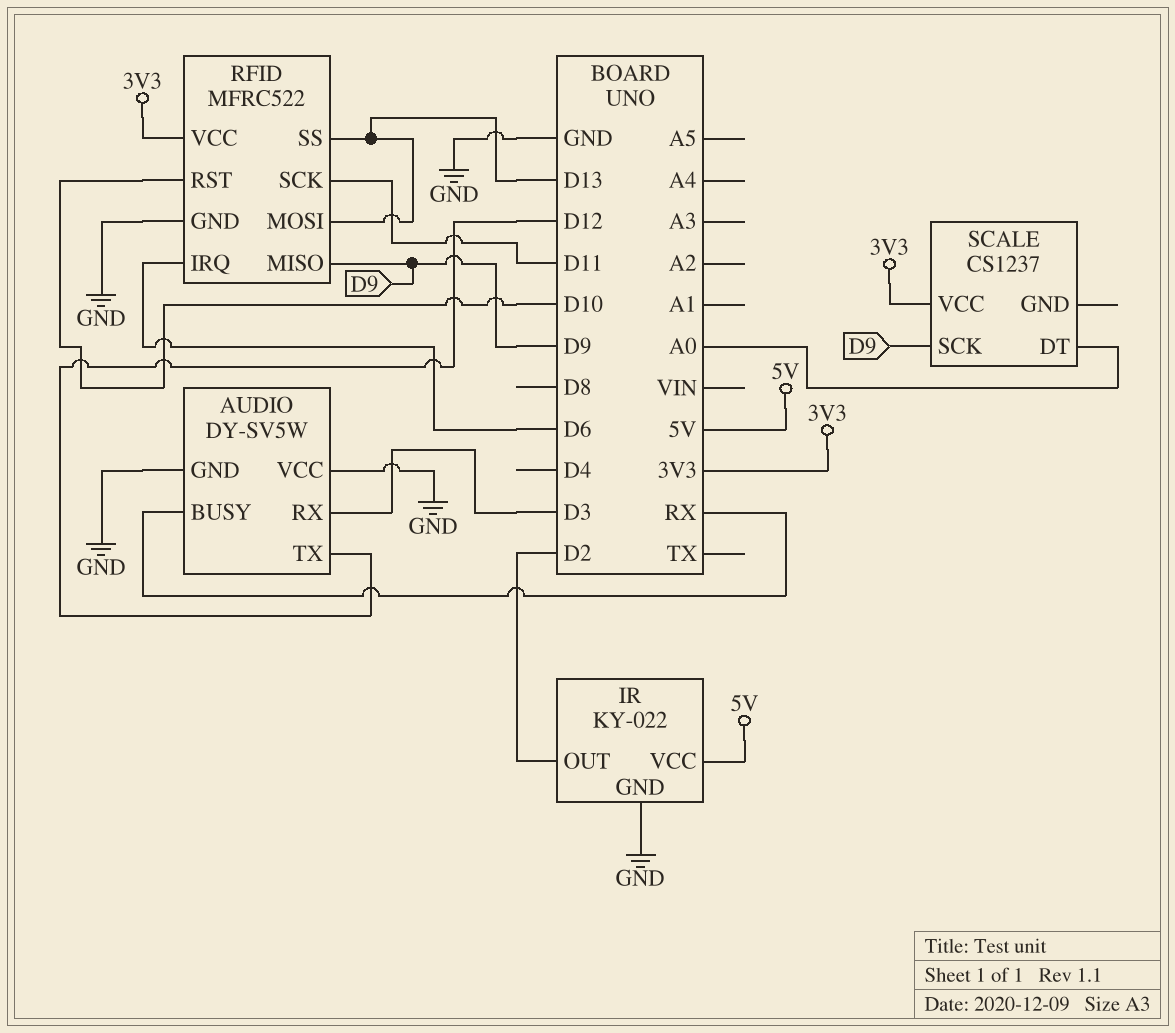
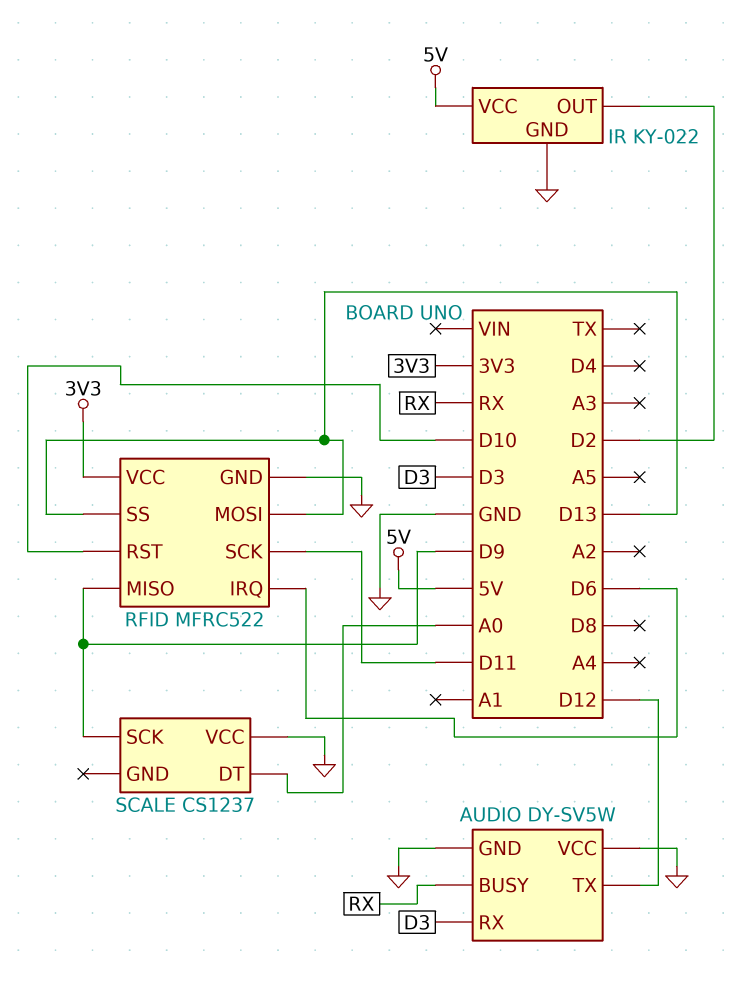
SCALE pin VCC: 3V3 -> GND

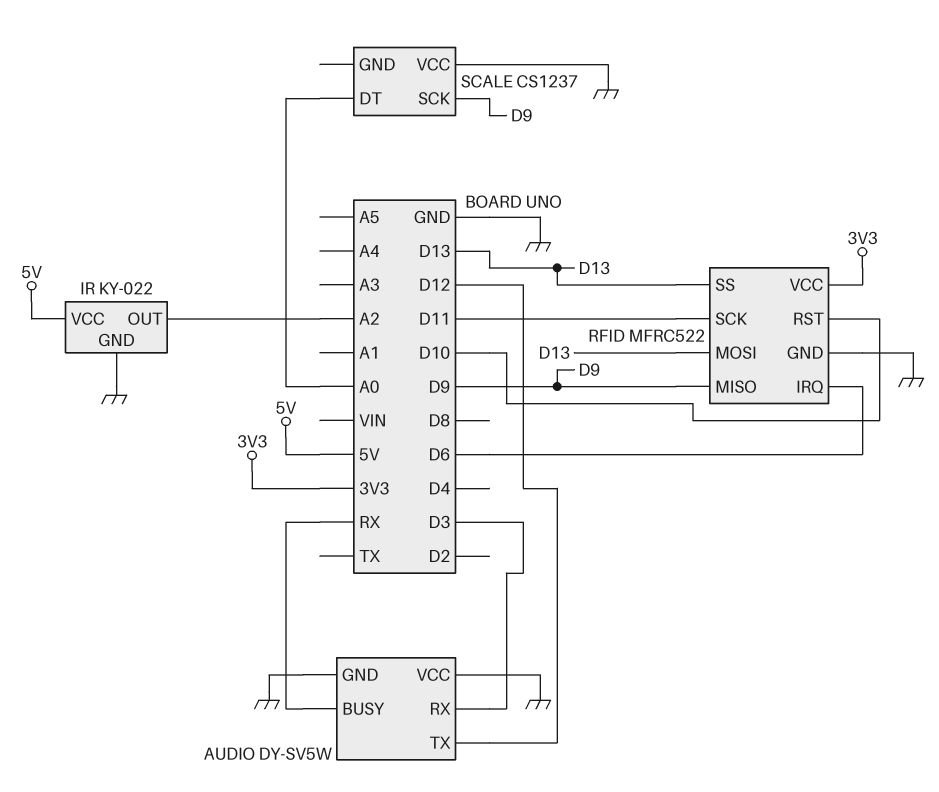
IR pin OUT: D2 -> A2

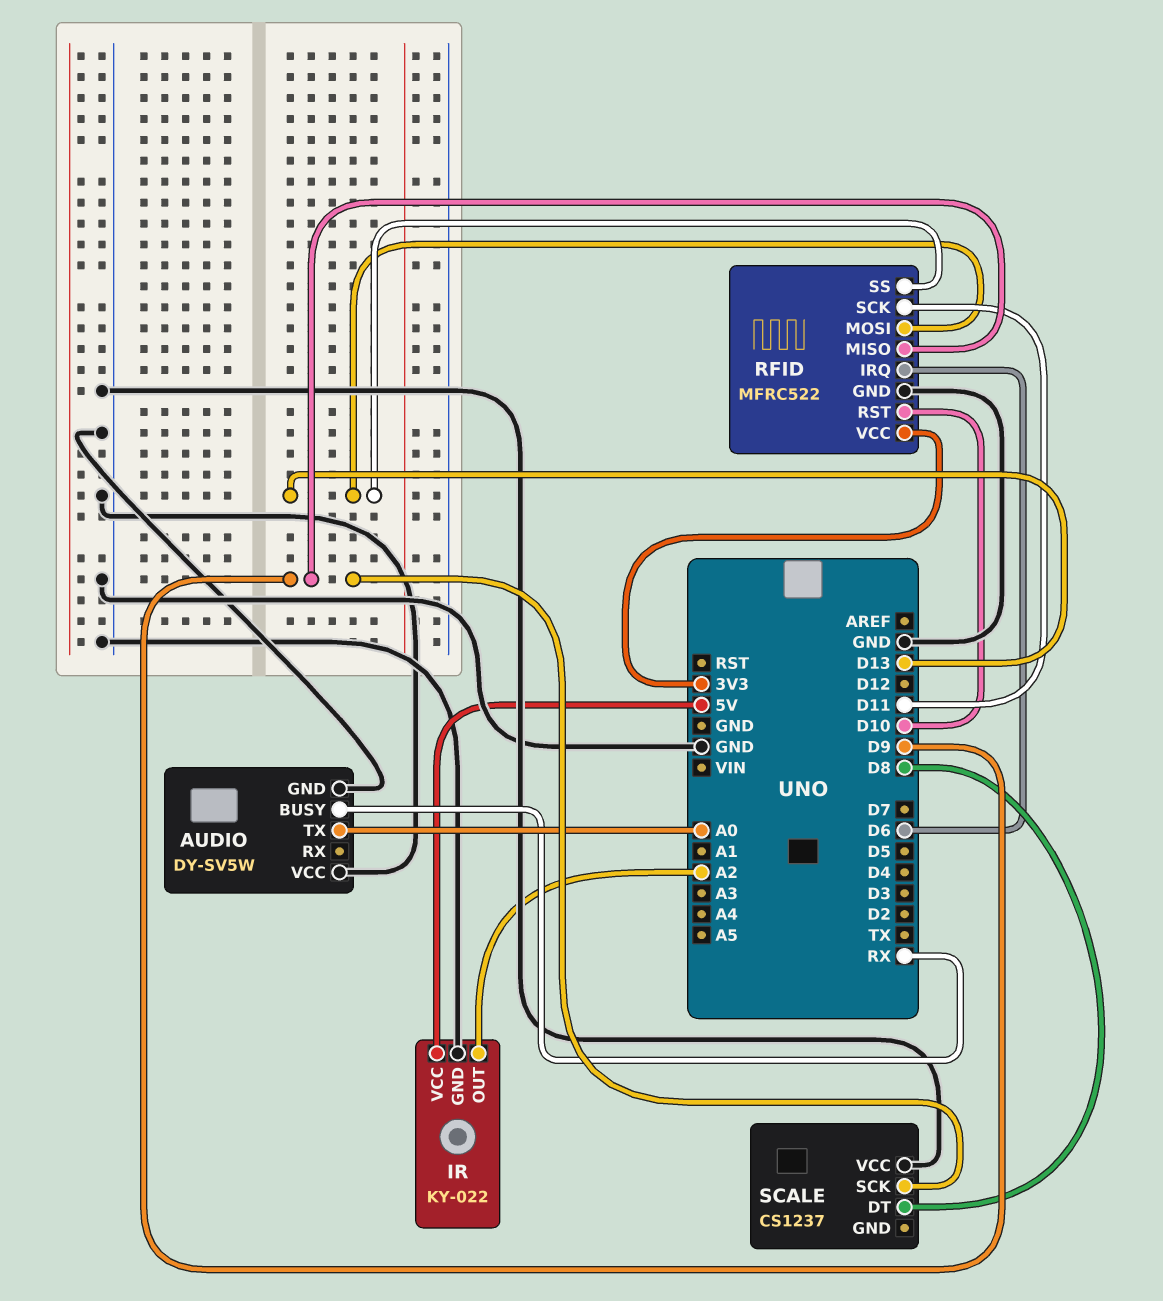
AUDIO pin RX: D3 -> none
AUDIO pin TX: D12 -> A0
SCALE pin DT: A0 -> D8

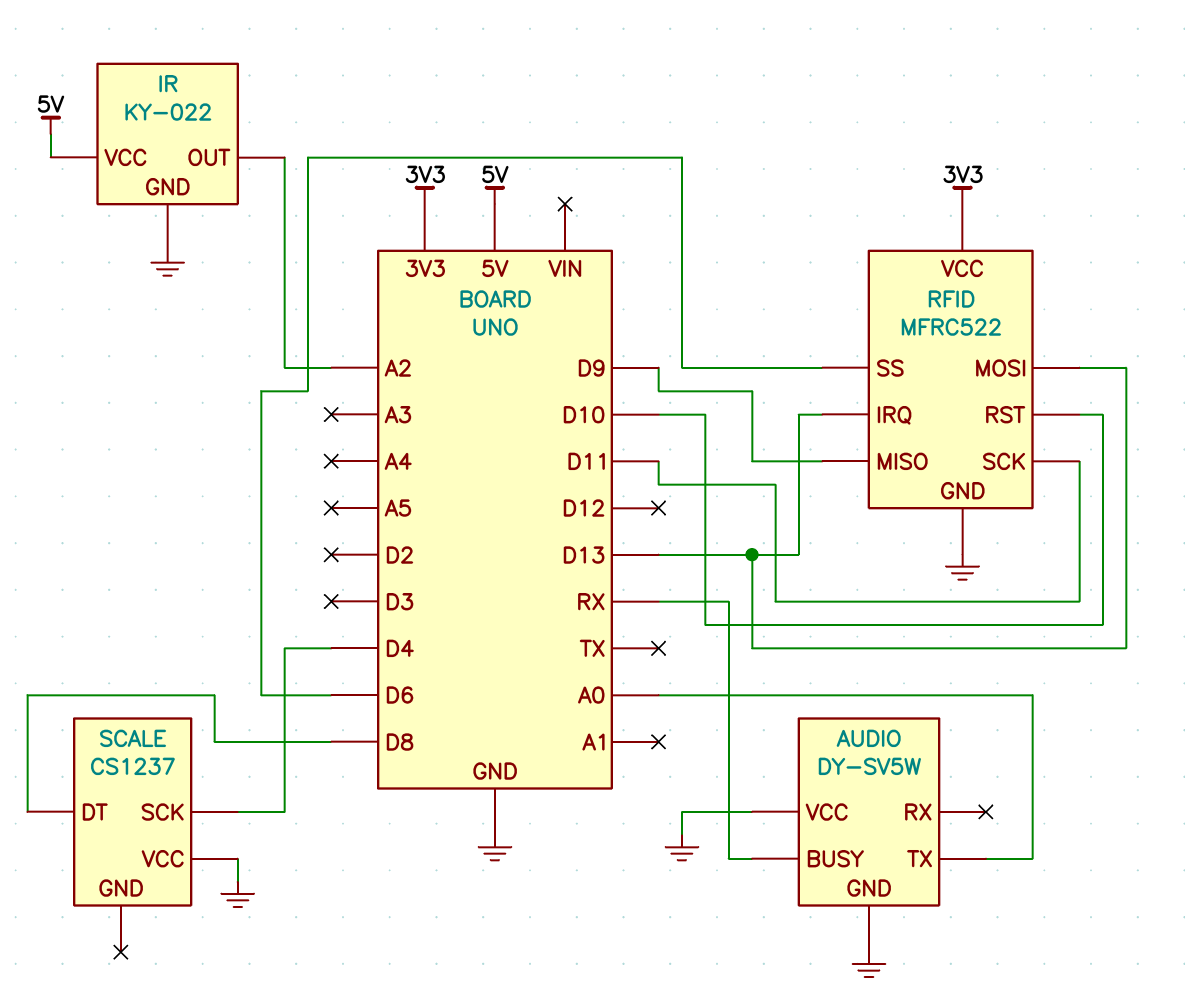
RFID pin IRQ: D6 -> D13
RFID pin SS: D13 -> D6
SCALE pin SCK: D9 -> D4

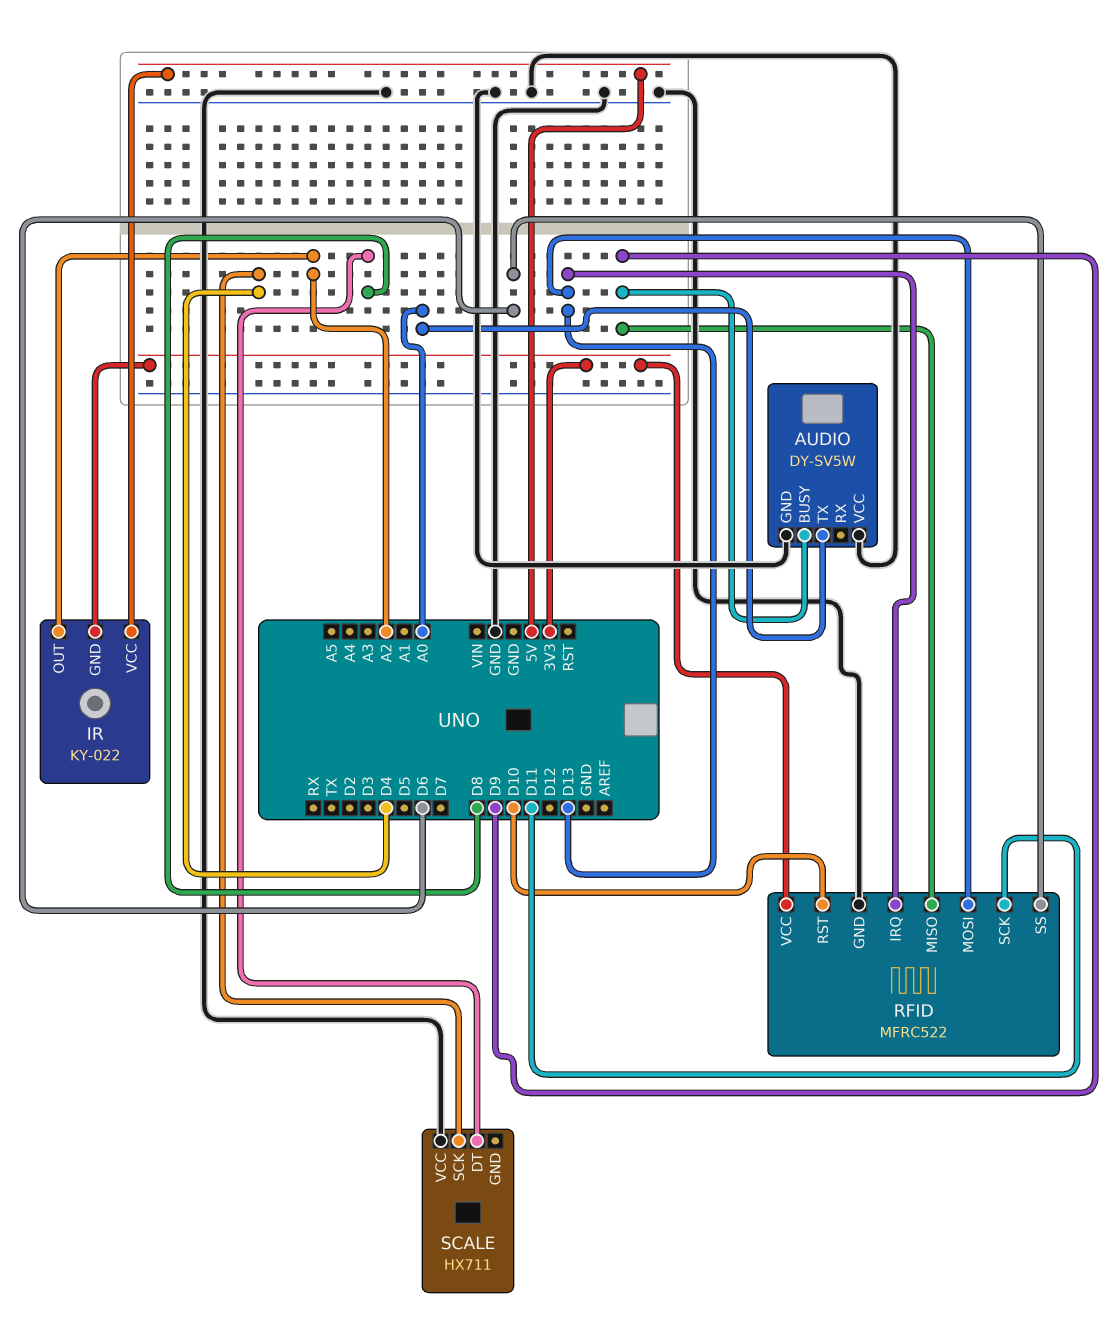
AUDIO pin BUSY: RX -> D9
IR pin GND: GND -> 3V3
SCALE: CS1237 -> HX711

